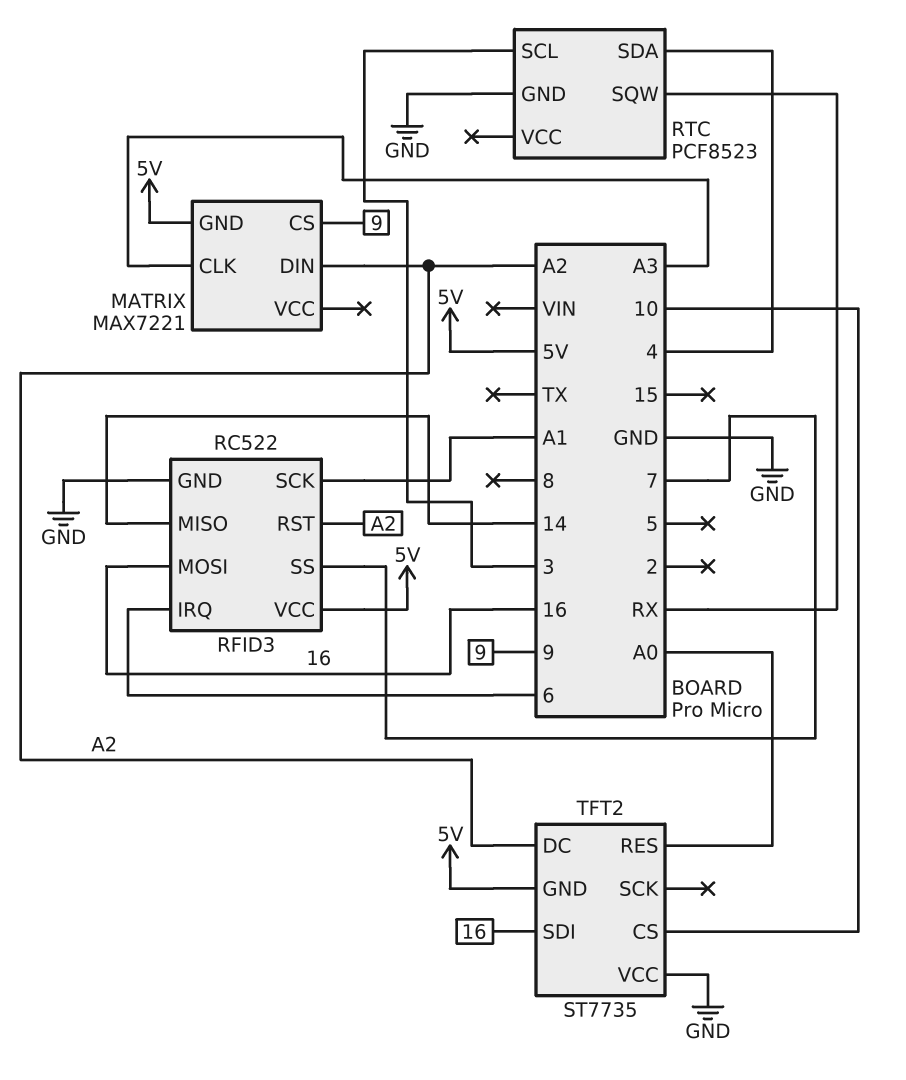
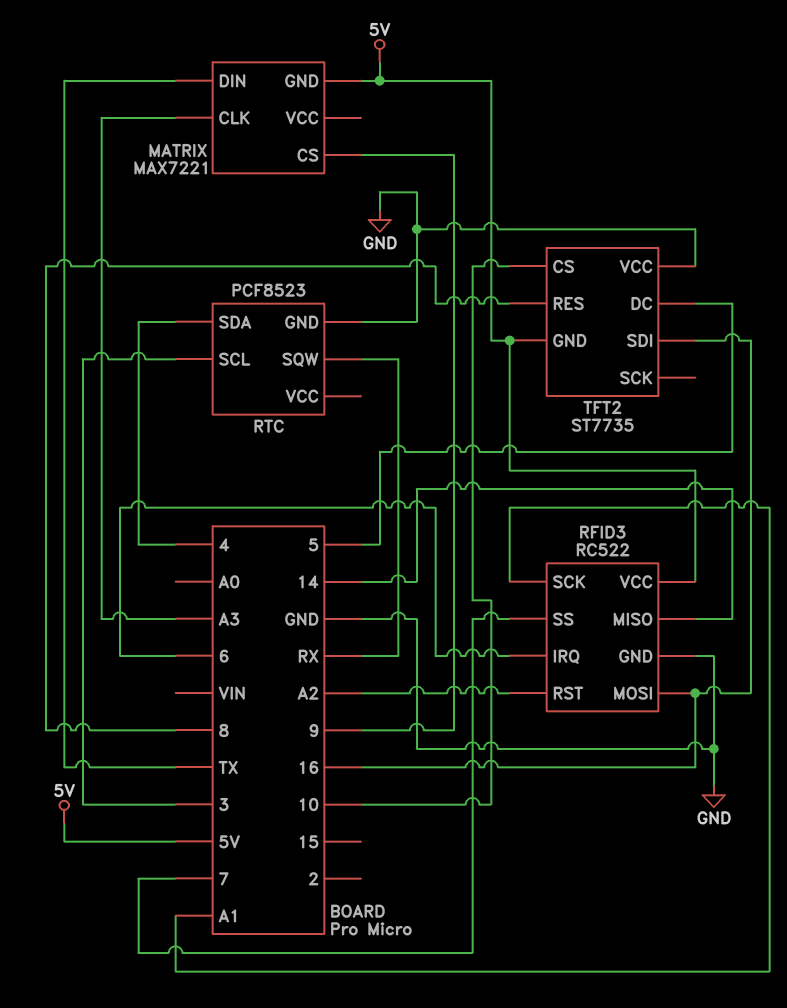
MATRIX pin DIN: A2 -> TX
TFT2 pin DC: A2 -> 5
TFT2 pin RES: A0 -> 8

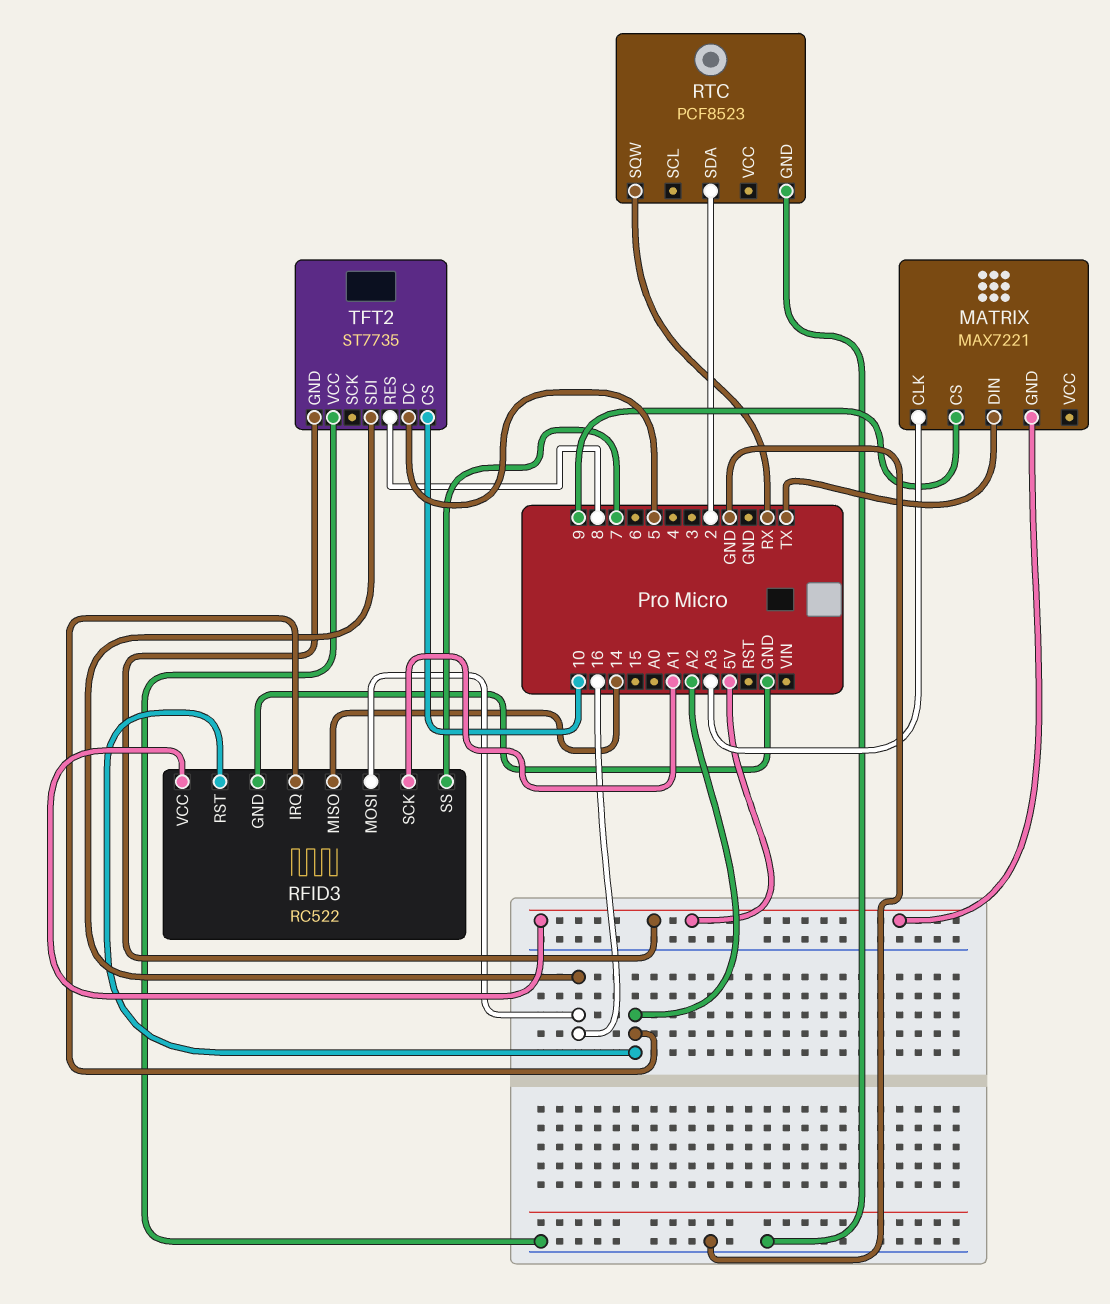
RFID3 pin IRQ: 6 -> A2
RTC pin SCL: 3 -> none
RTC pin SDA: 4 -> 2

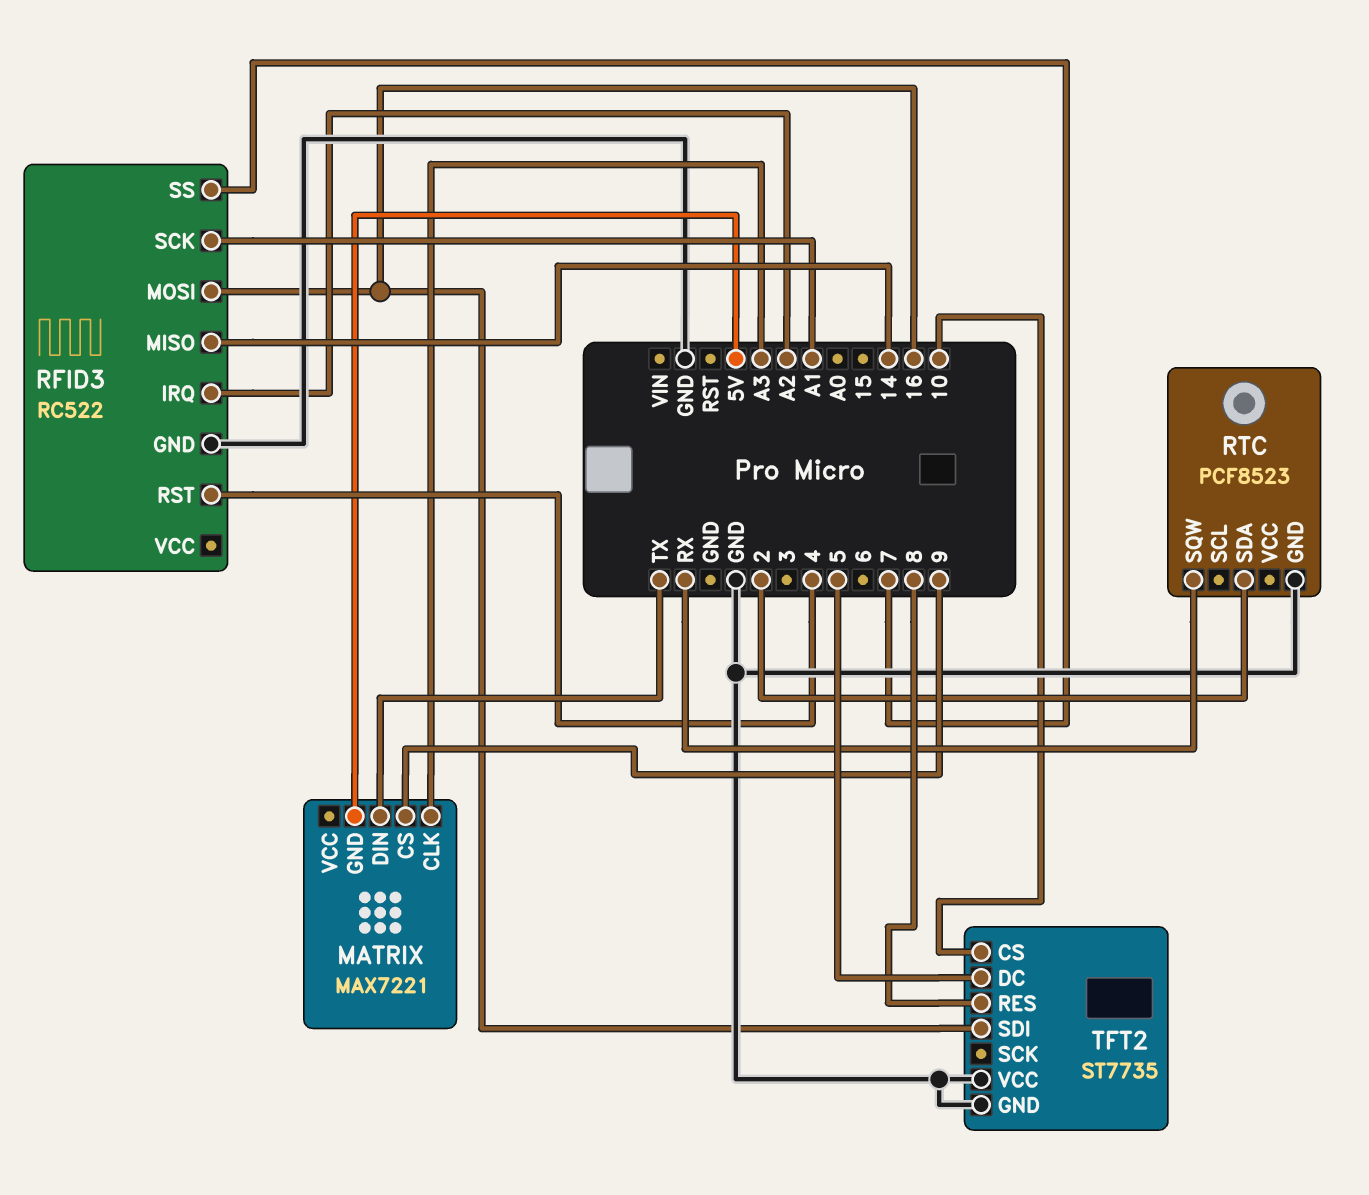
RFID3 pin RST: A2 -> 4
RFID3 pin VCC: 5V -> none
TFT2 pin GND: 5V -> GND

